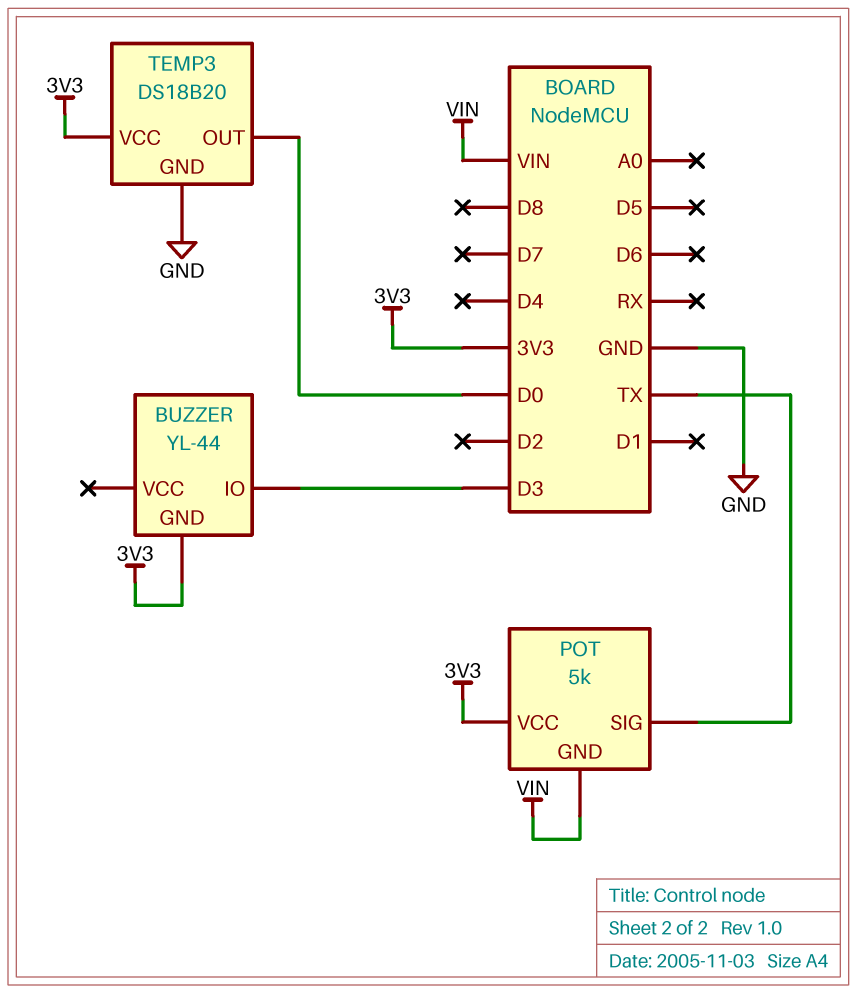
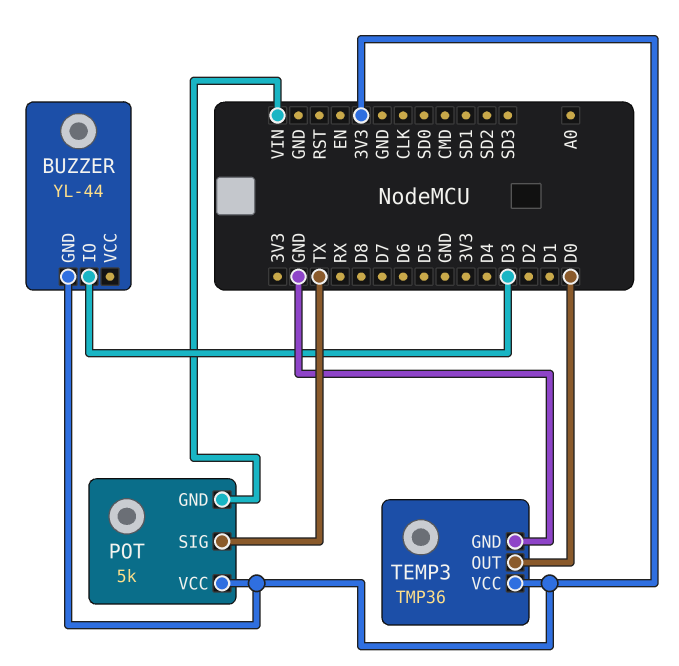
TEMP3: DS18B20 -> TMP36

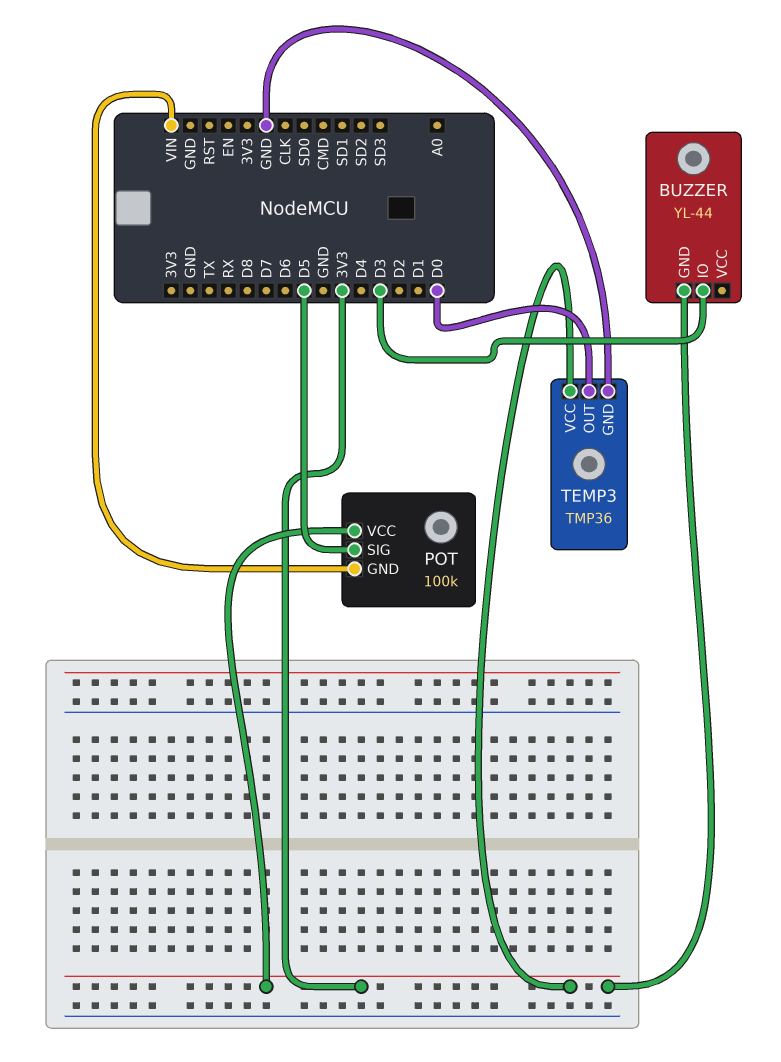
POT: 5k -> 100k
POT pin SIG: TX -> D5

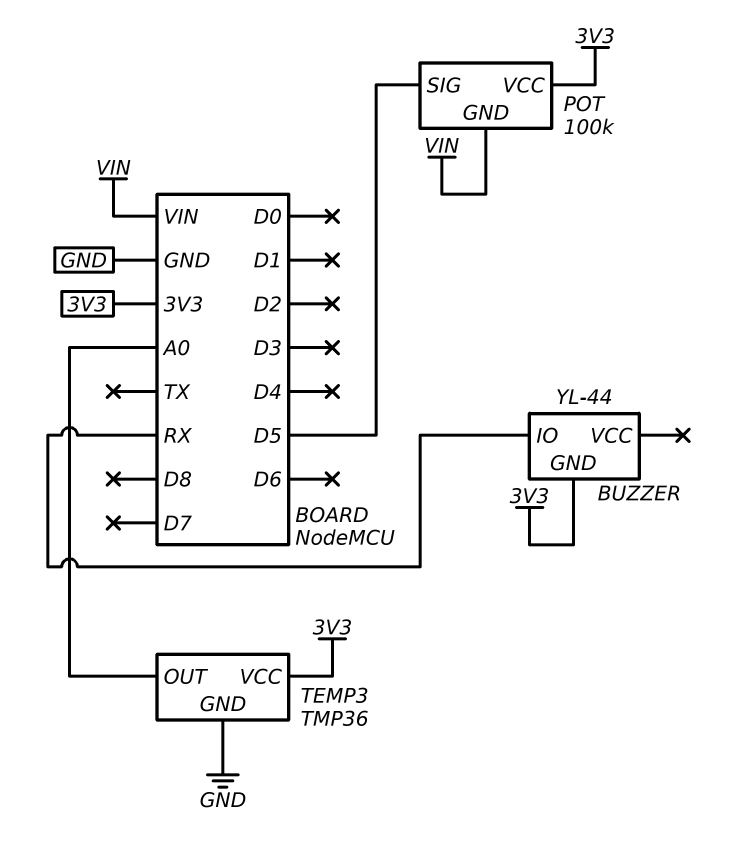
BUZZER pin IO: D3 -> RX
TEMP3 pin OUT: D0 -> A0

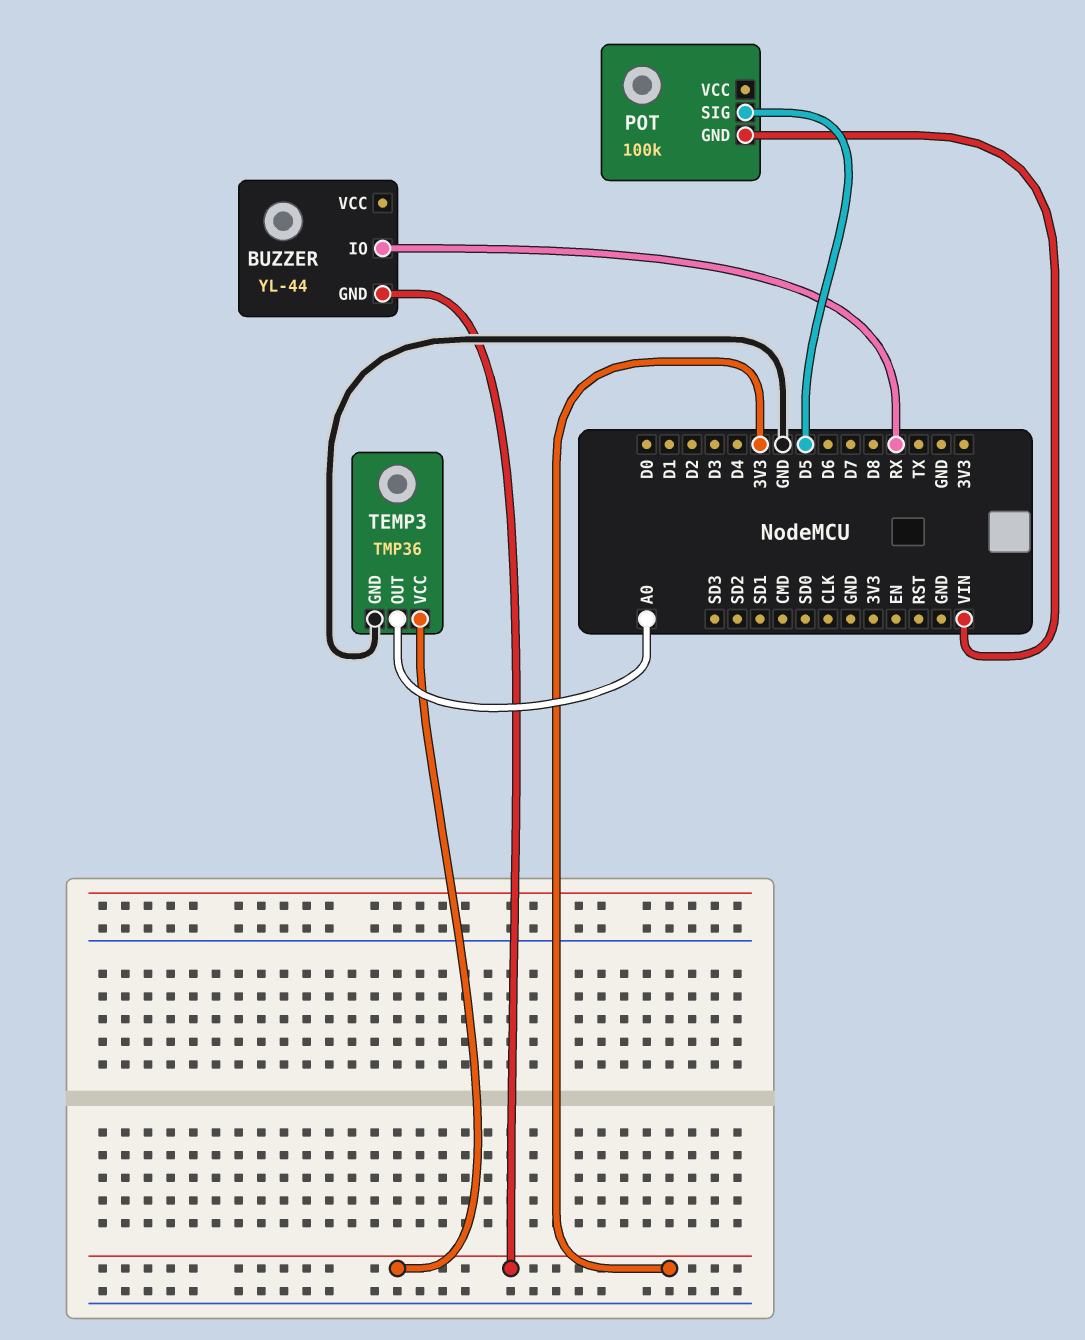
POT pin VCC: 3V3 -> none

